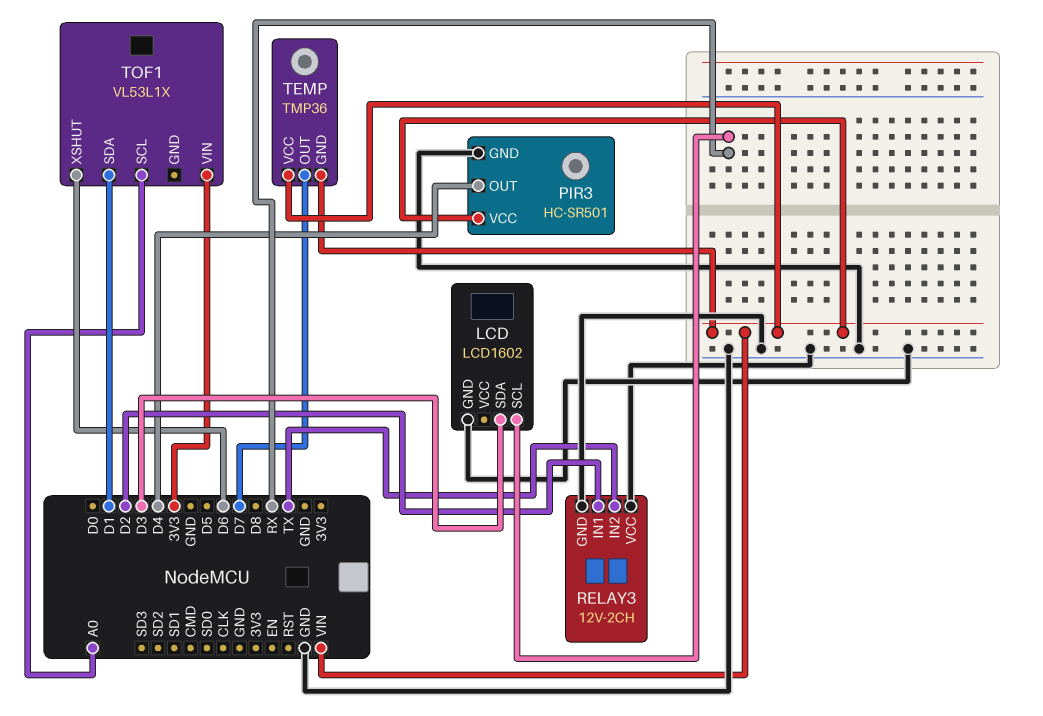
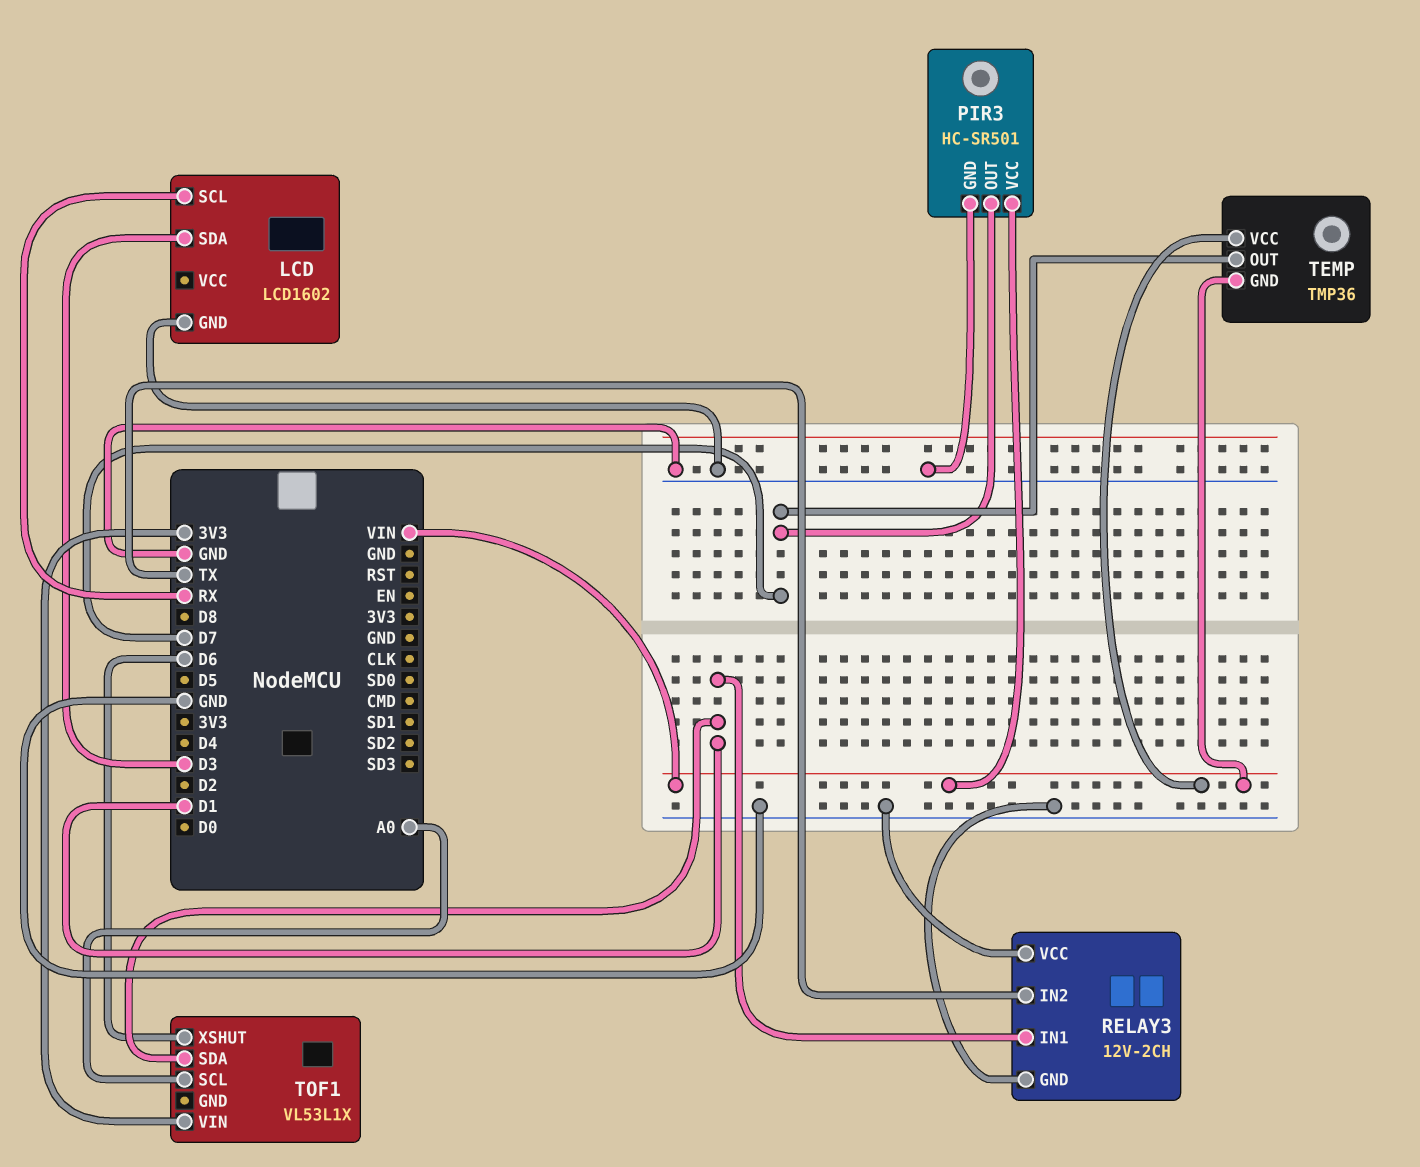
PIR3 pin OUT: D4 -> D7
RELAY3 pin IN1: D2 -> D1

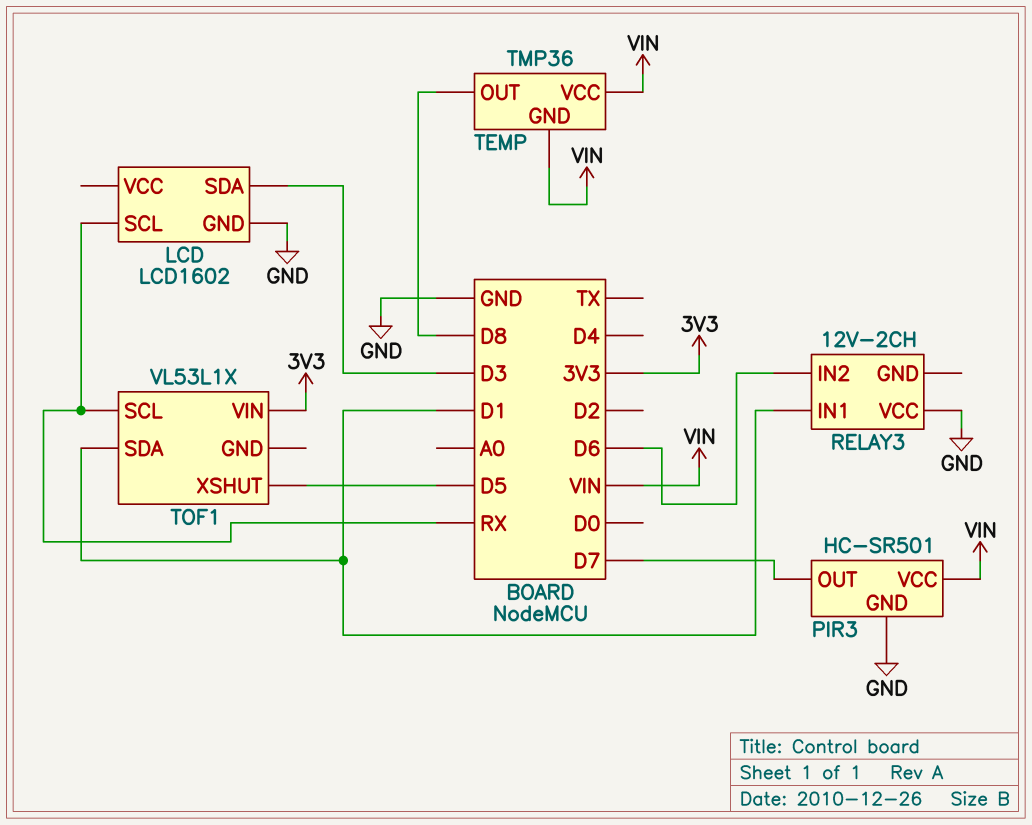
RELAY3 pin GND: GND -> none
RELAY3 pin IN2: TX -> D6
TEMP pin OUT: D7 -> D8
TOF1 pin SCL: A0 -> RX
TOF1 pin XSHUT: D6 -> D5

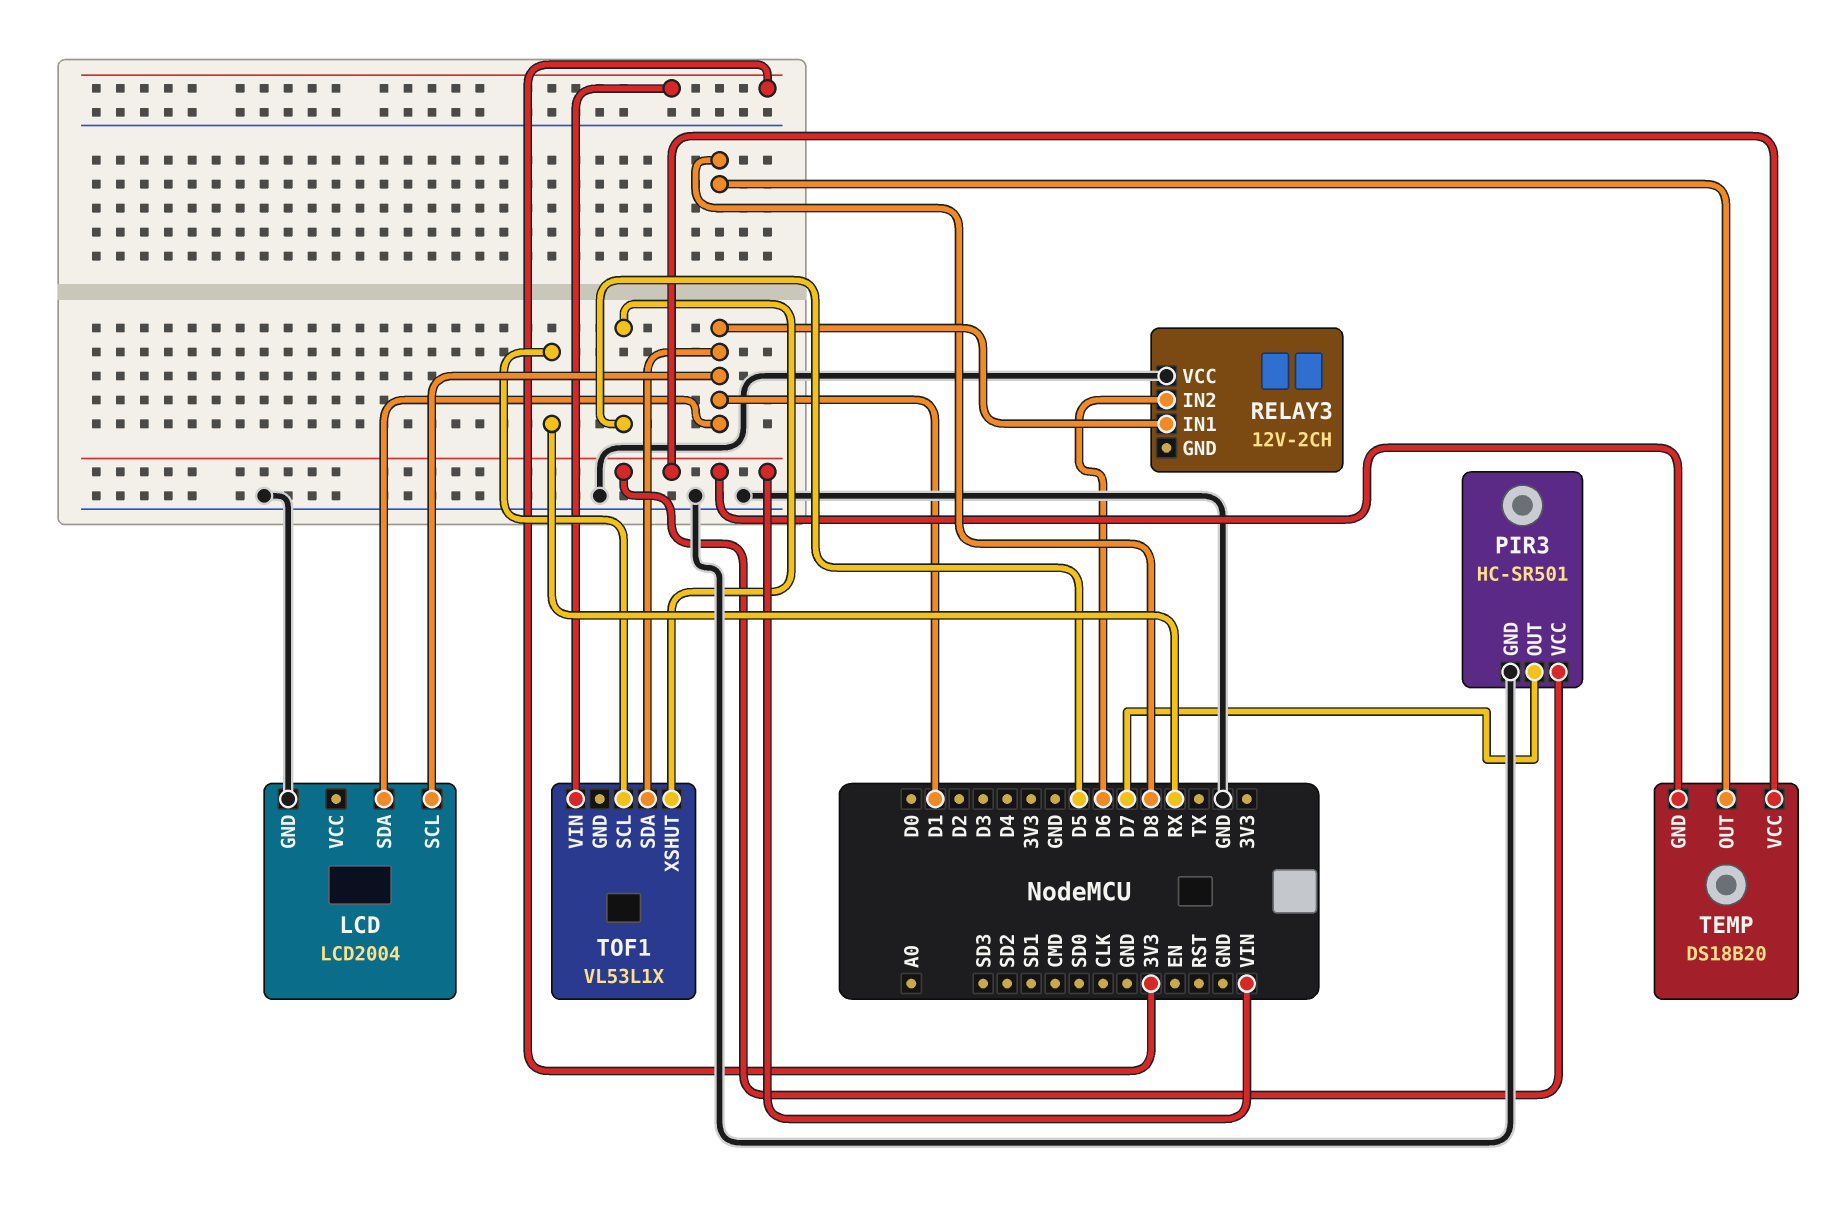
LCD: LCD1602 -> LCD2004
LCD pin SCL: RX -> D1
LCD pin SDA: D3 -> D1
TEMP: TMP36 -> DS18B20

